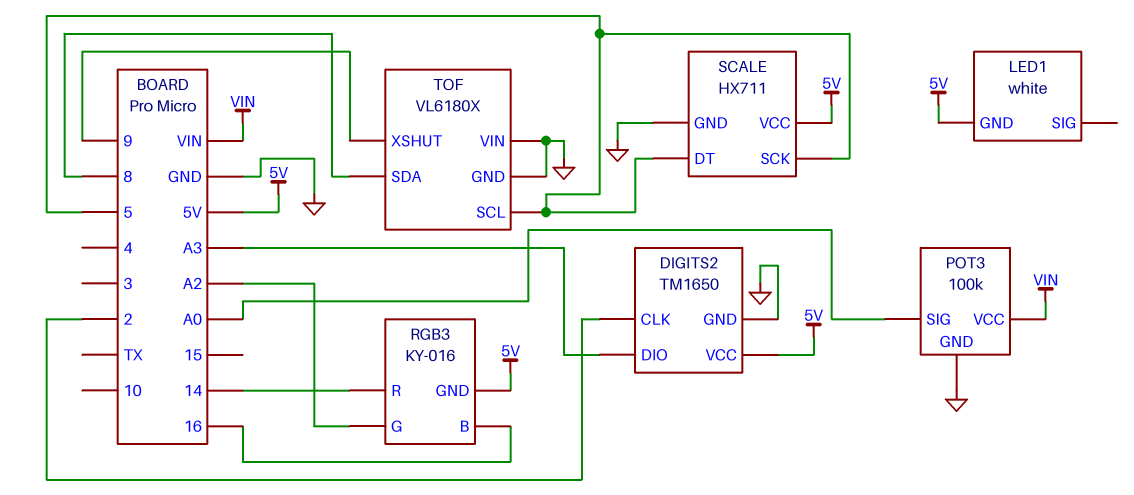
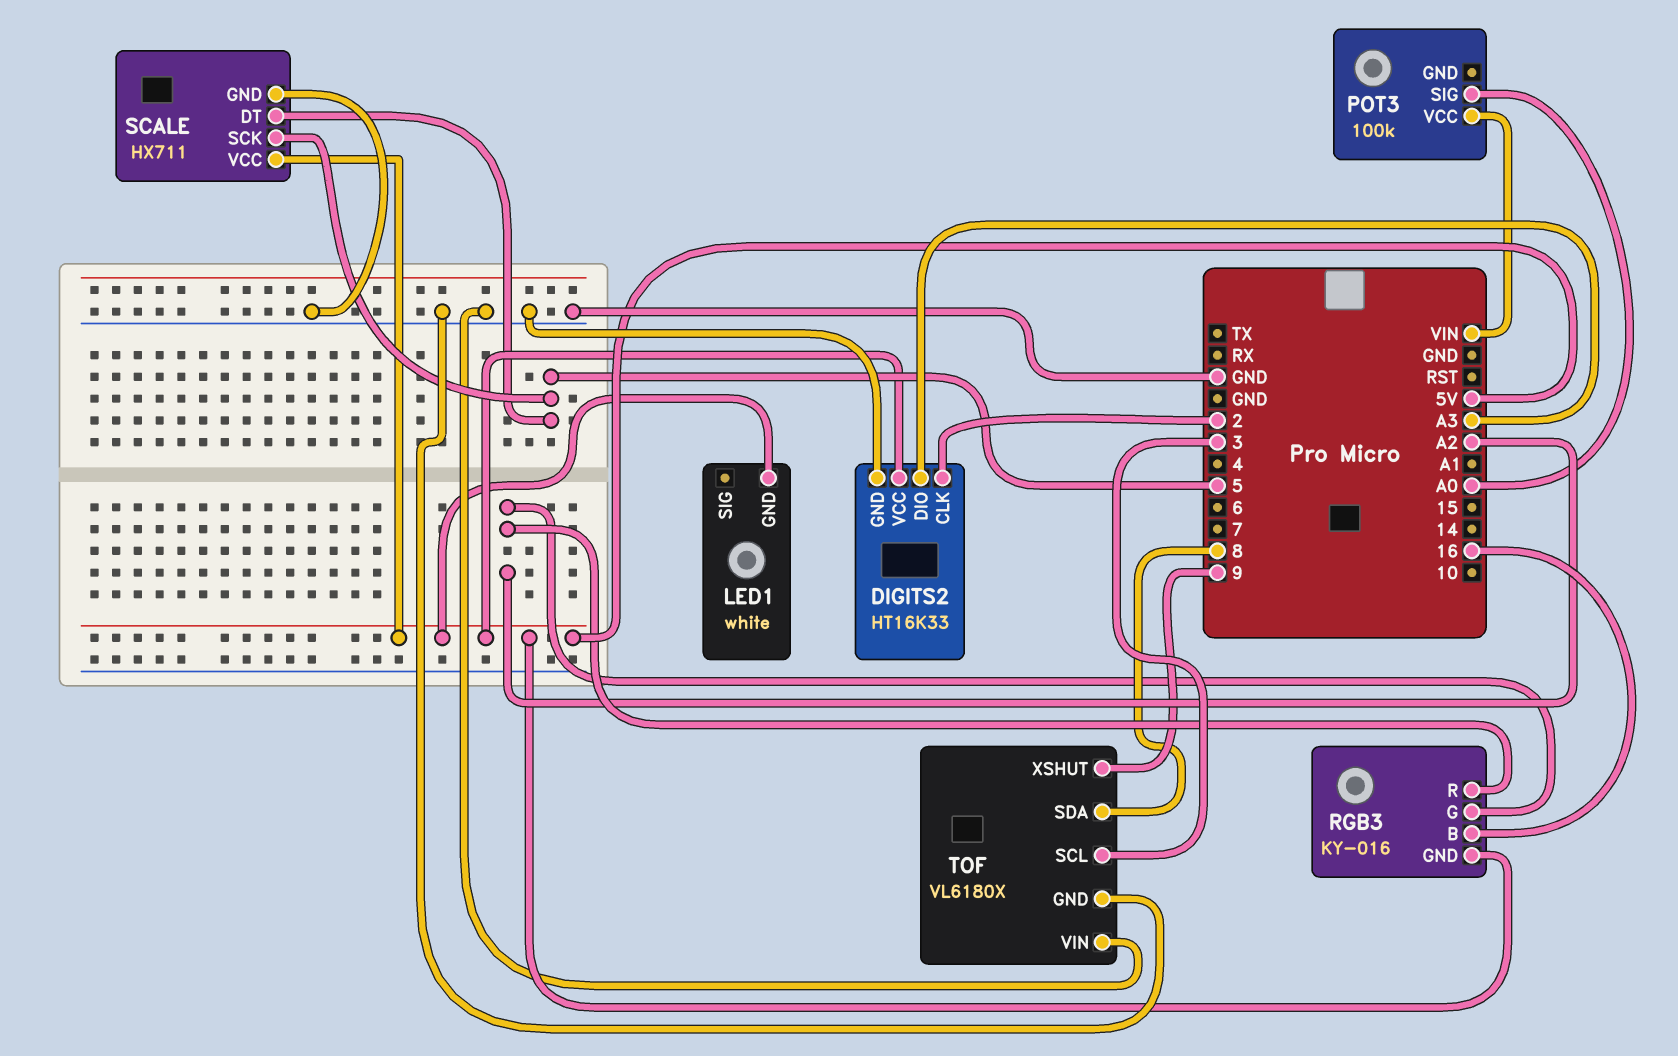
DIGITS2: TM1650 -> HT16K33
POT3 pin GND: GND -> none
RGB3 pin R: 14 -> A2
TOF pin SCL: 5 -> 3

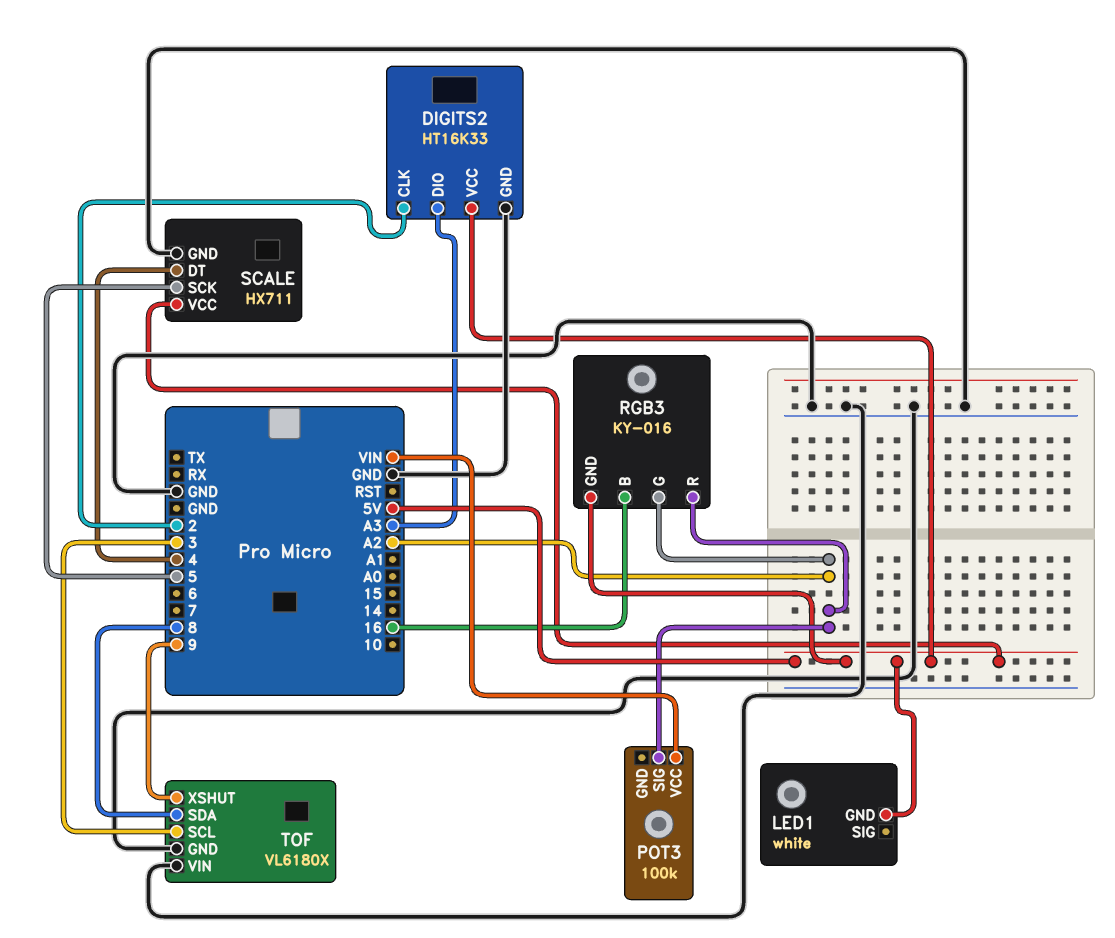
POT3 pin SIG: A0 -> A2
SCALE pin DT: 5 -> 4

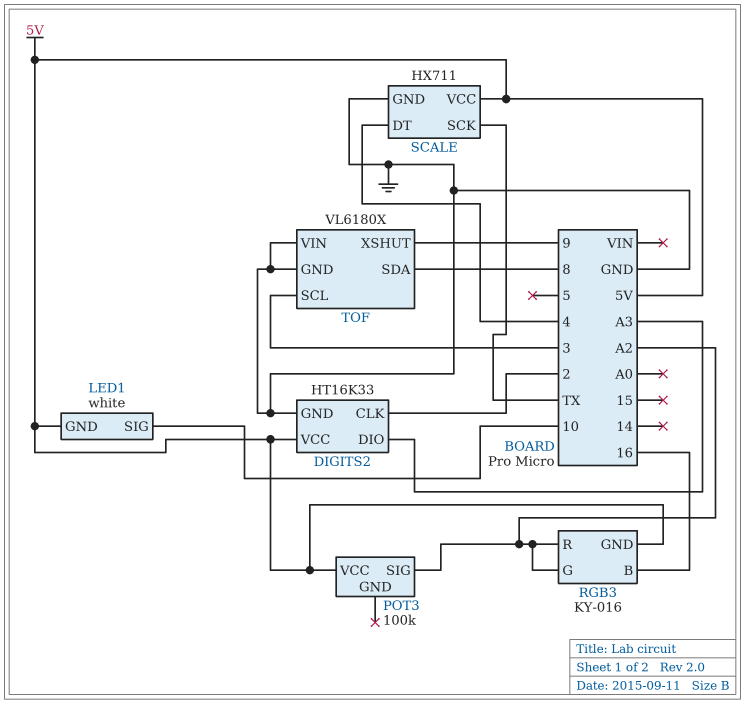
LED1 pin SIG: none -> 10
POT3 pin VCC: VIN -> 5V
SCALE pin SCK: 5 -> TX

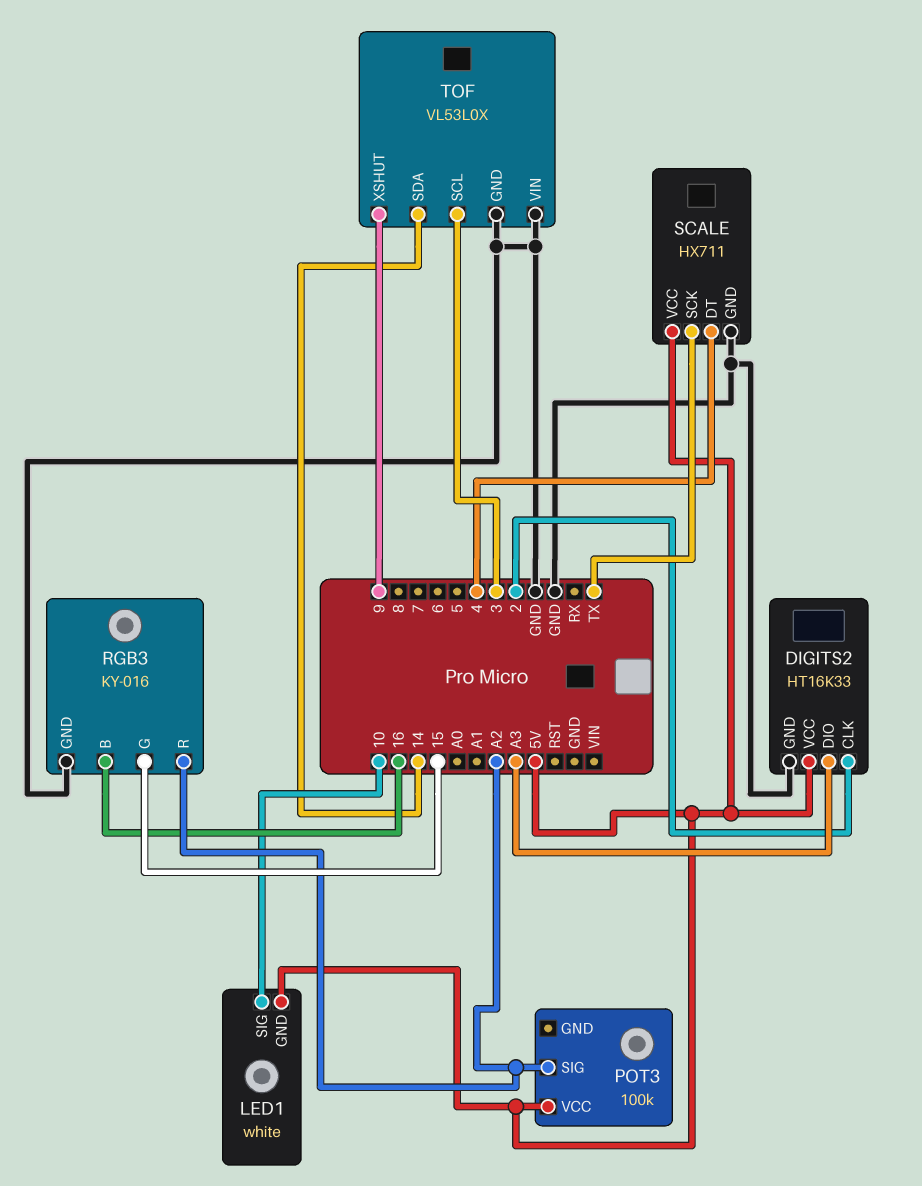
RGB3 pin G: A2 -> 15
RGB3 pin GND: 5V -> GND
TOF: VL6180X -> VL53L0X
TOF pin SDA: 8 -> 14

